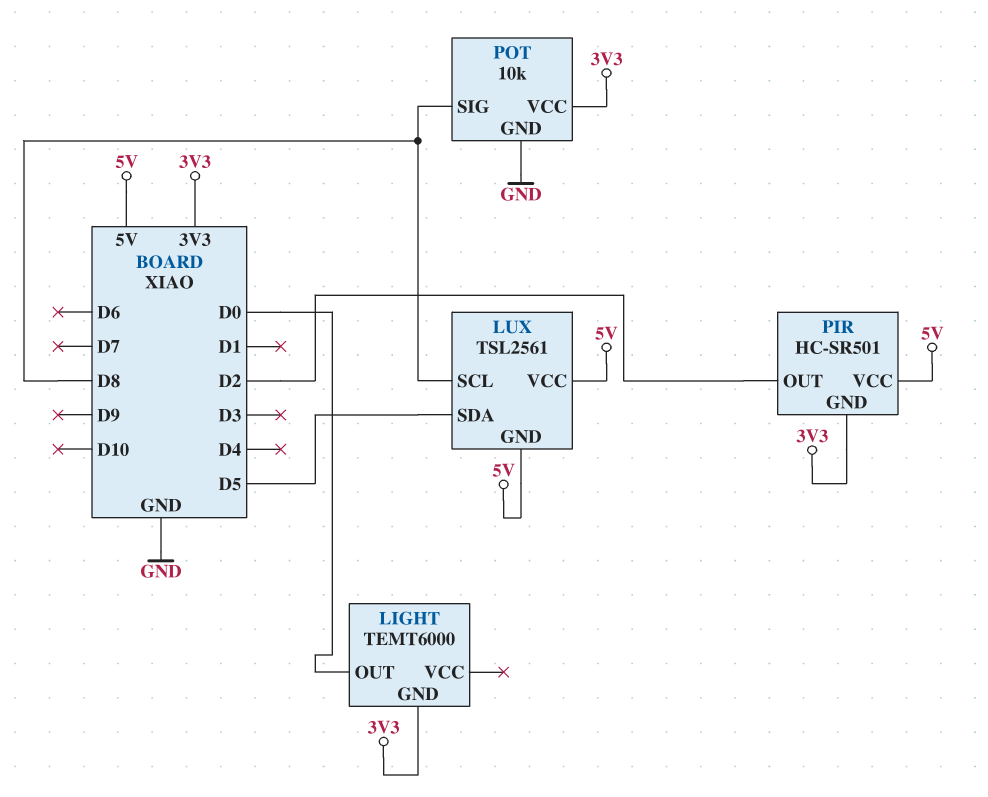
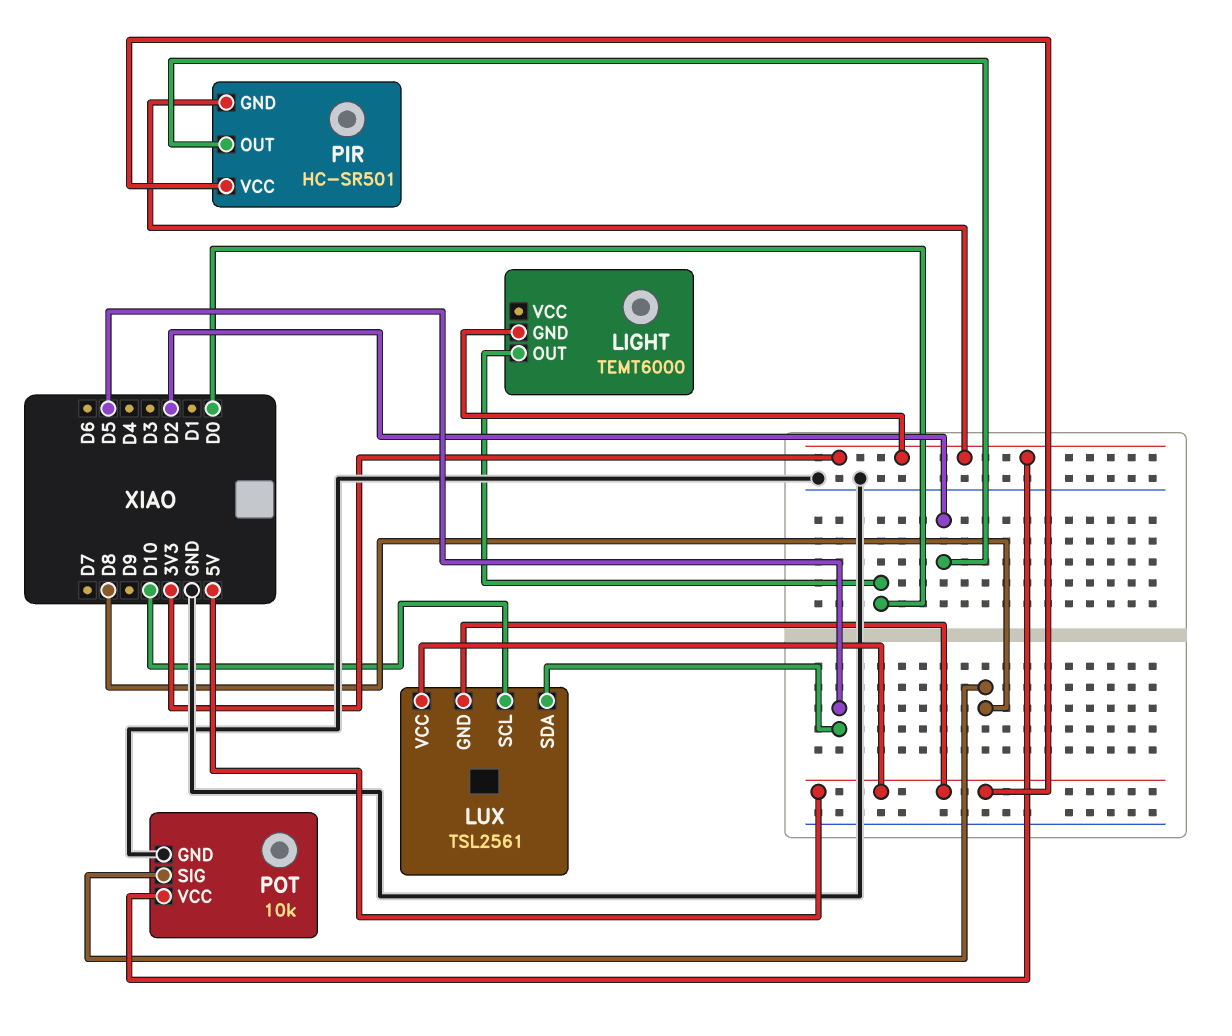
LUX pin SCL: D8 -> D10

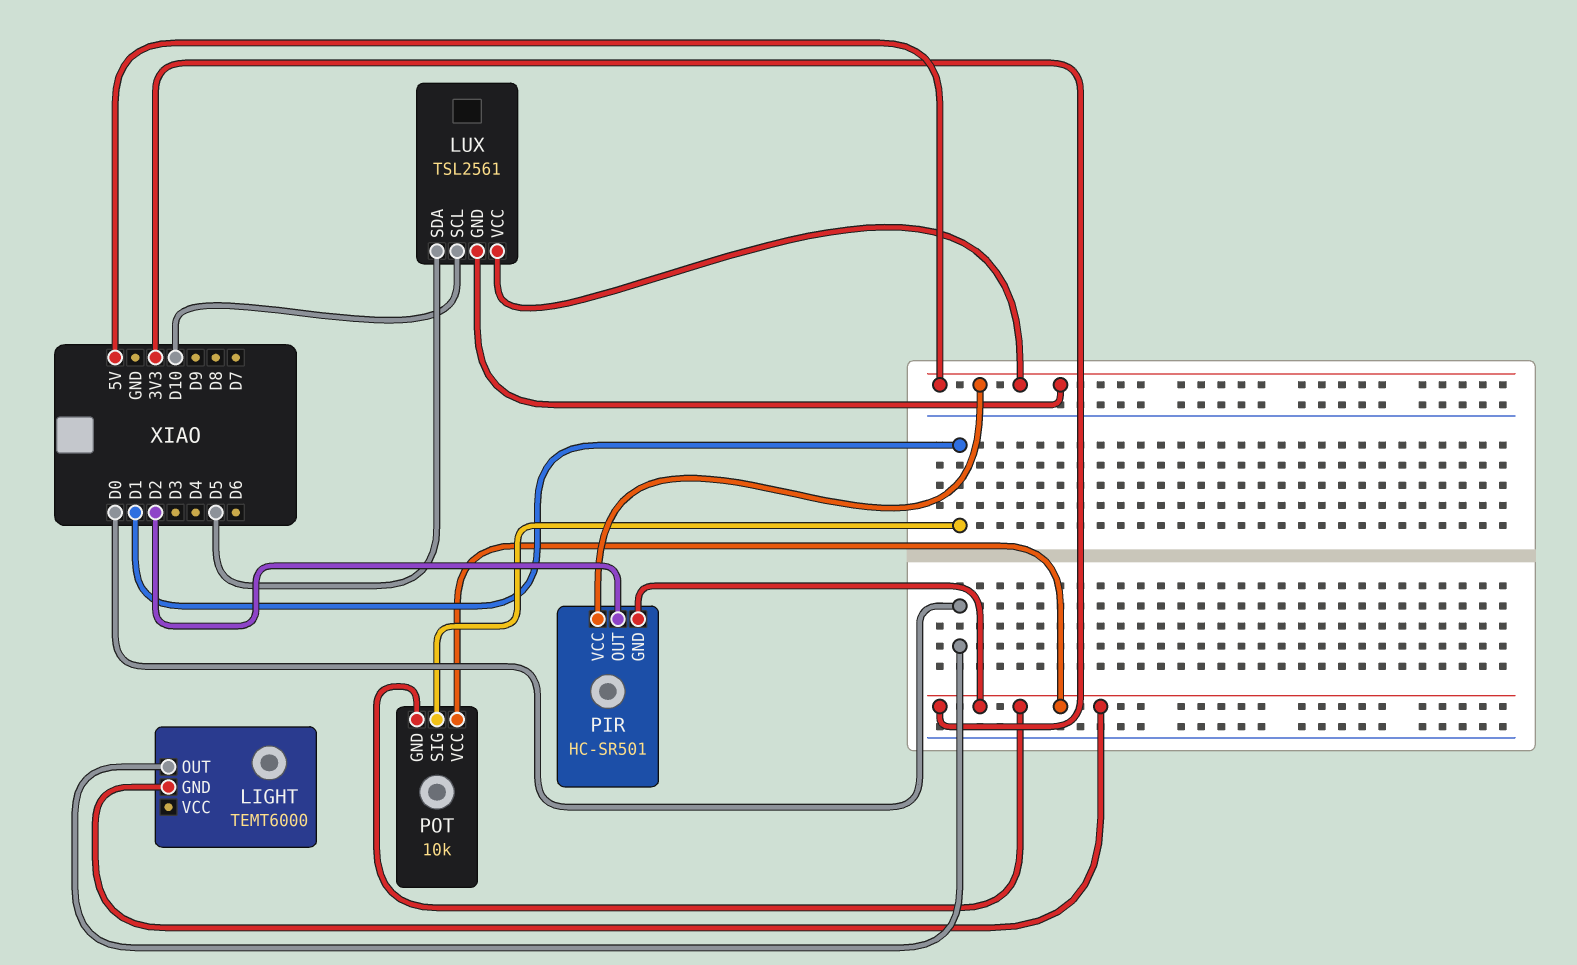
POT pin GND: GND -> 3V3
POT pin SIG: D8 -> D1

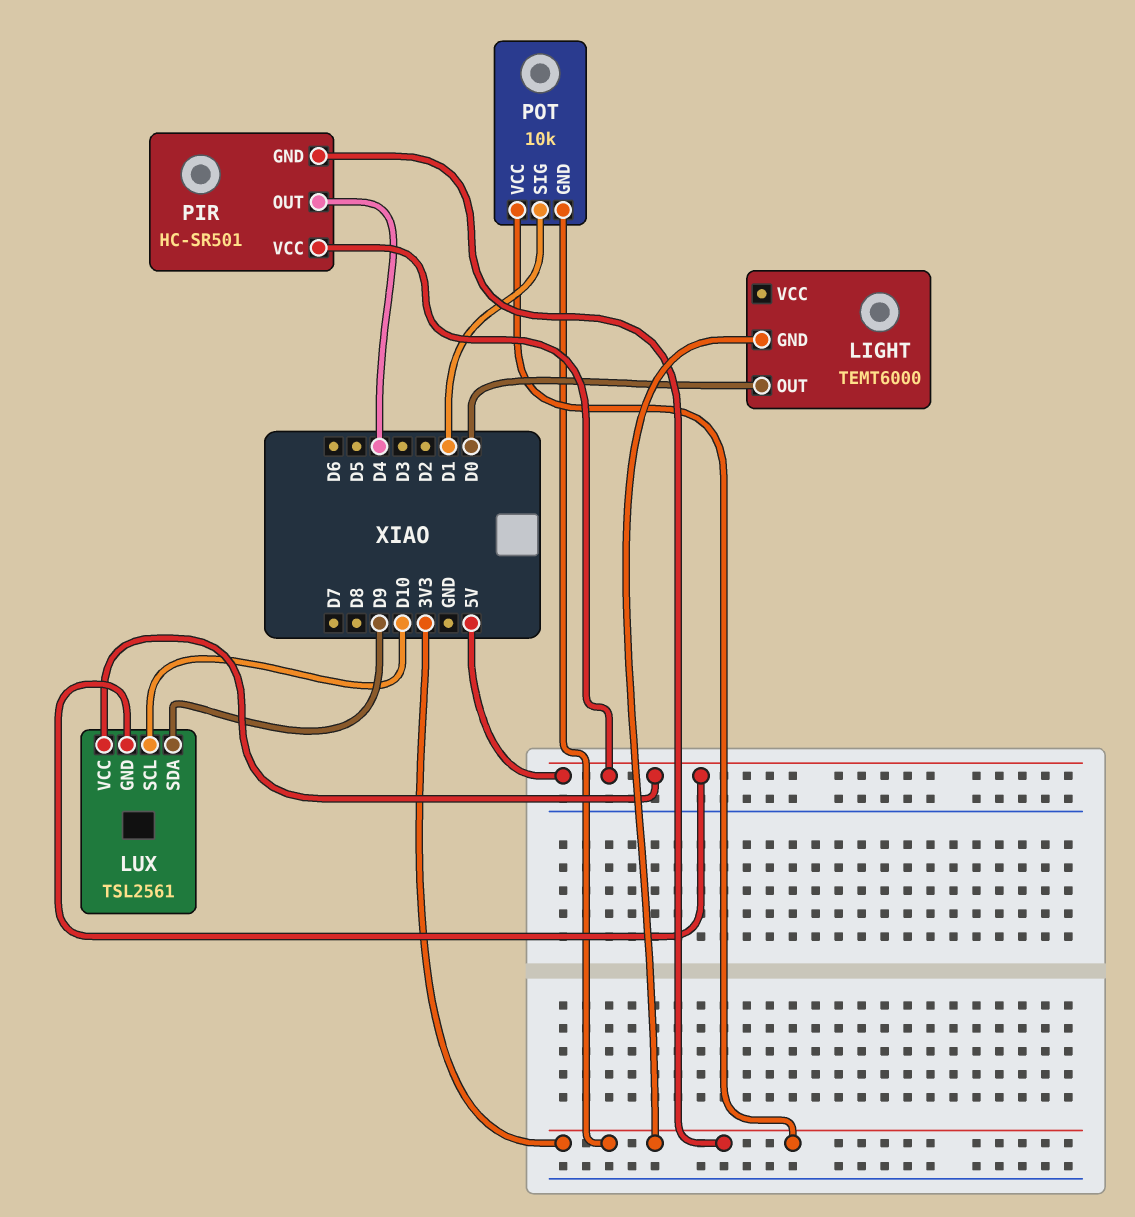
LUX pin SDA: D5 -> D9
PIR pin OUT: D2 -> D4

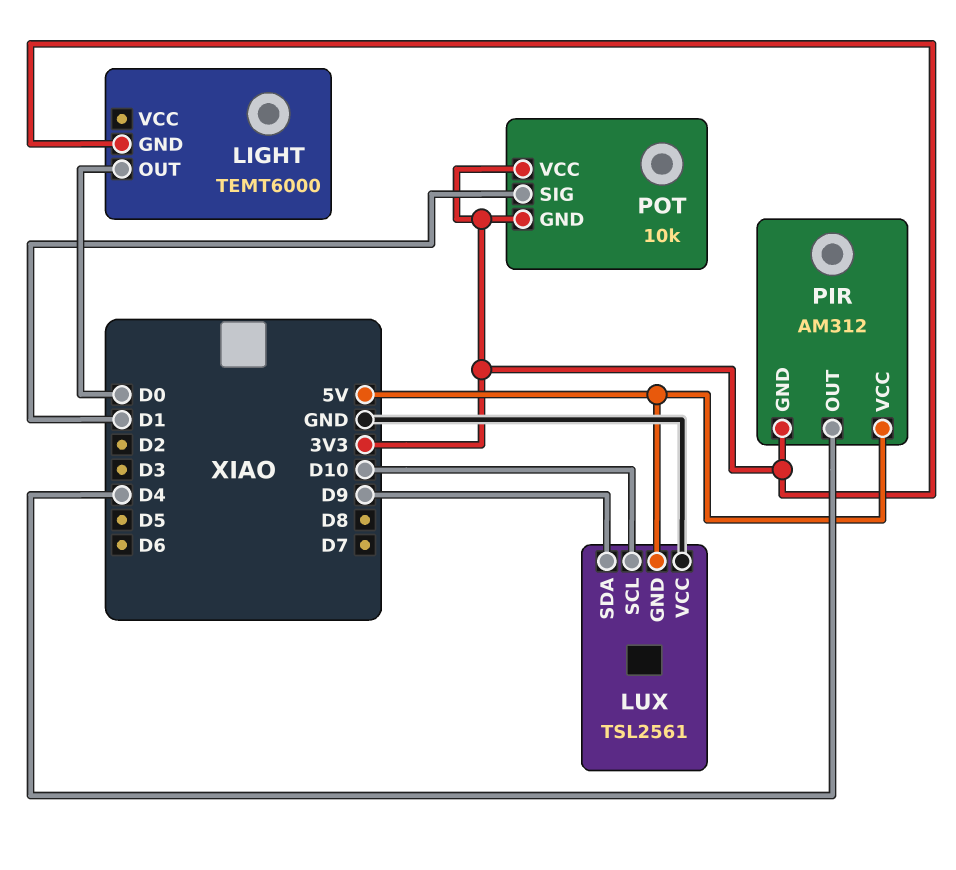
LUX pin VCC: 5V -> GND
PIR: HC-SR501 -> AM312

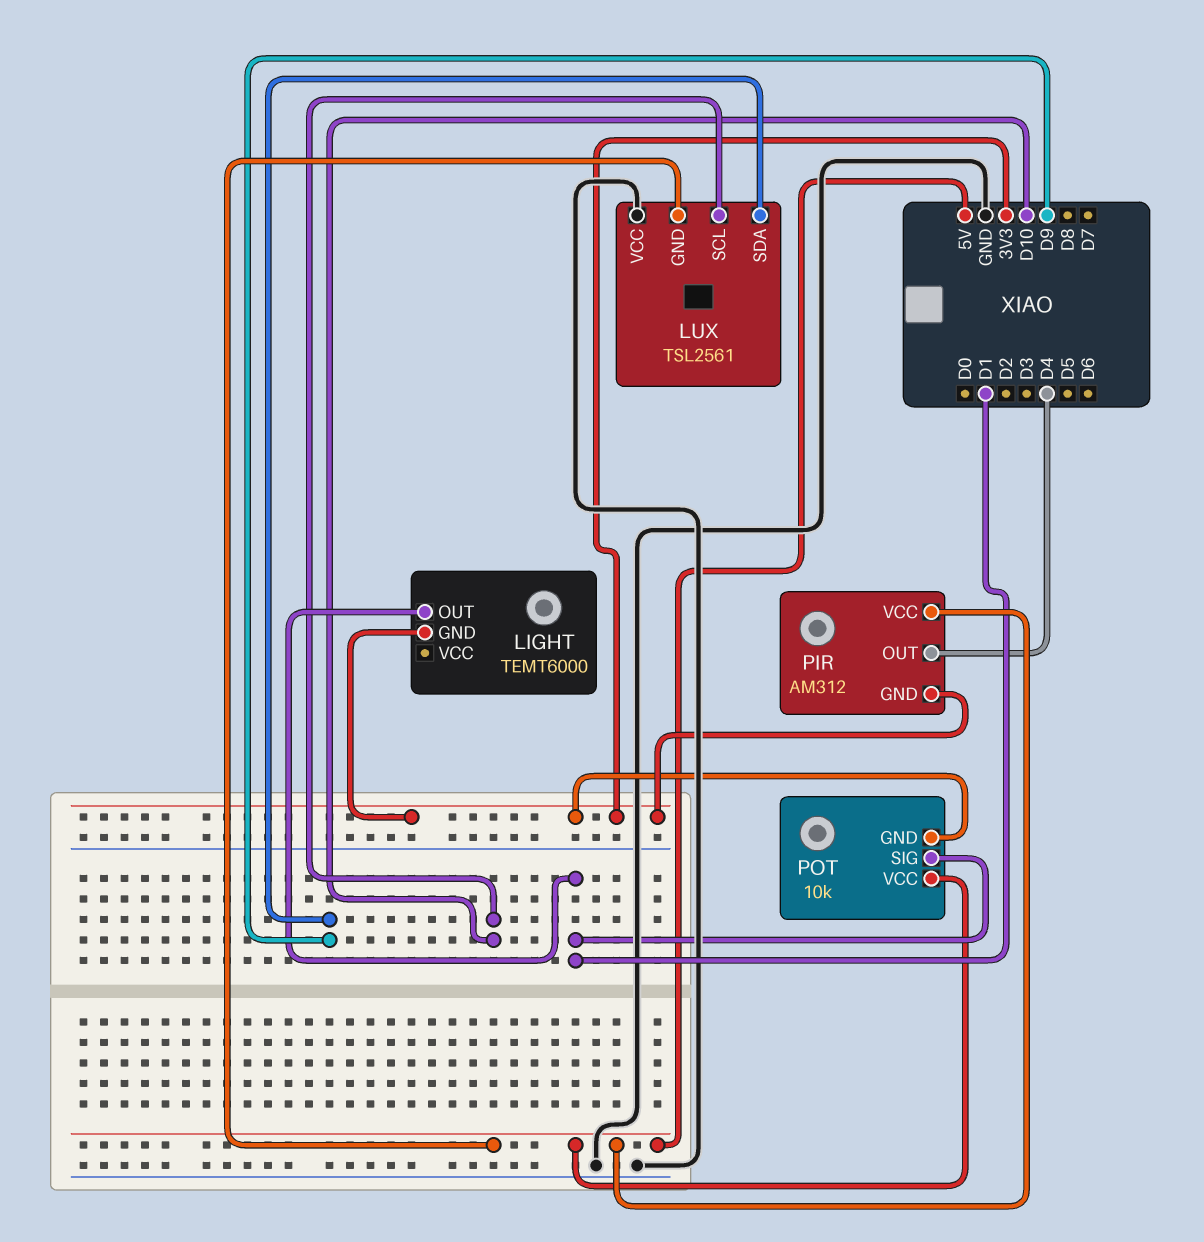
LIGHT pin OUT: D0 -> D1
POT pin VCC: 3V3 -> 5V

